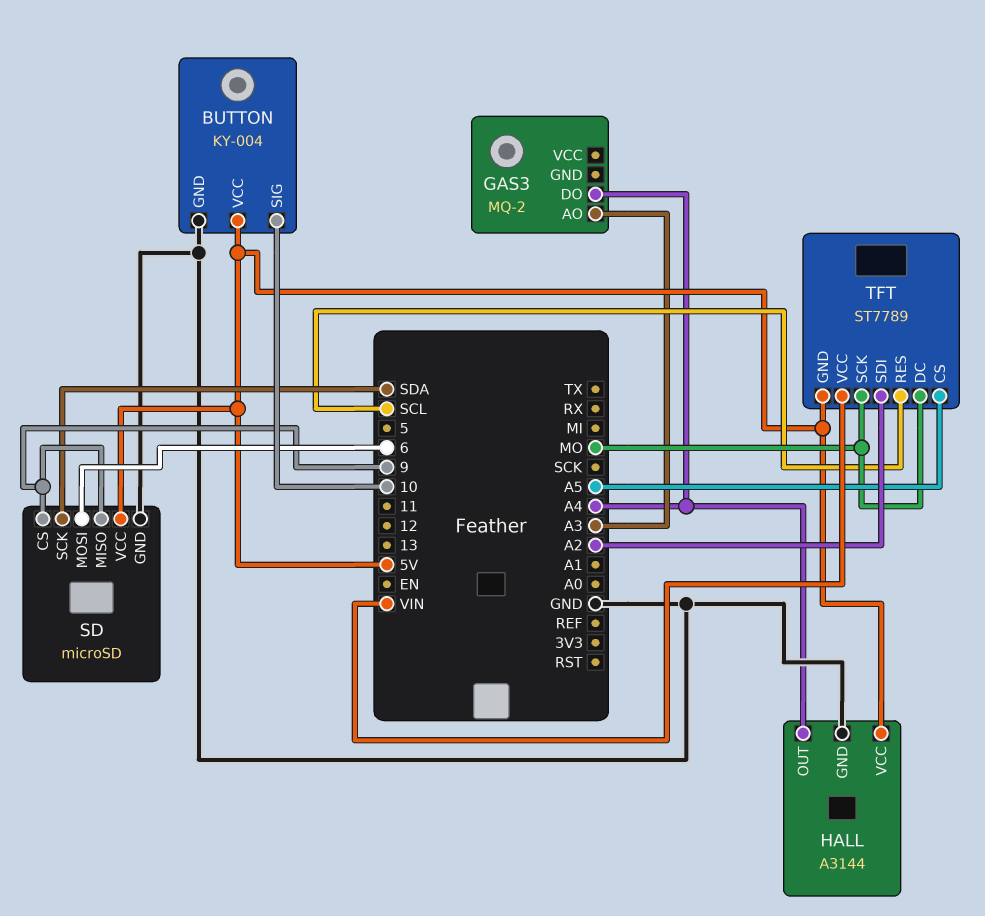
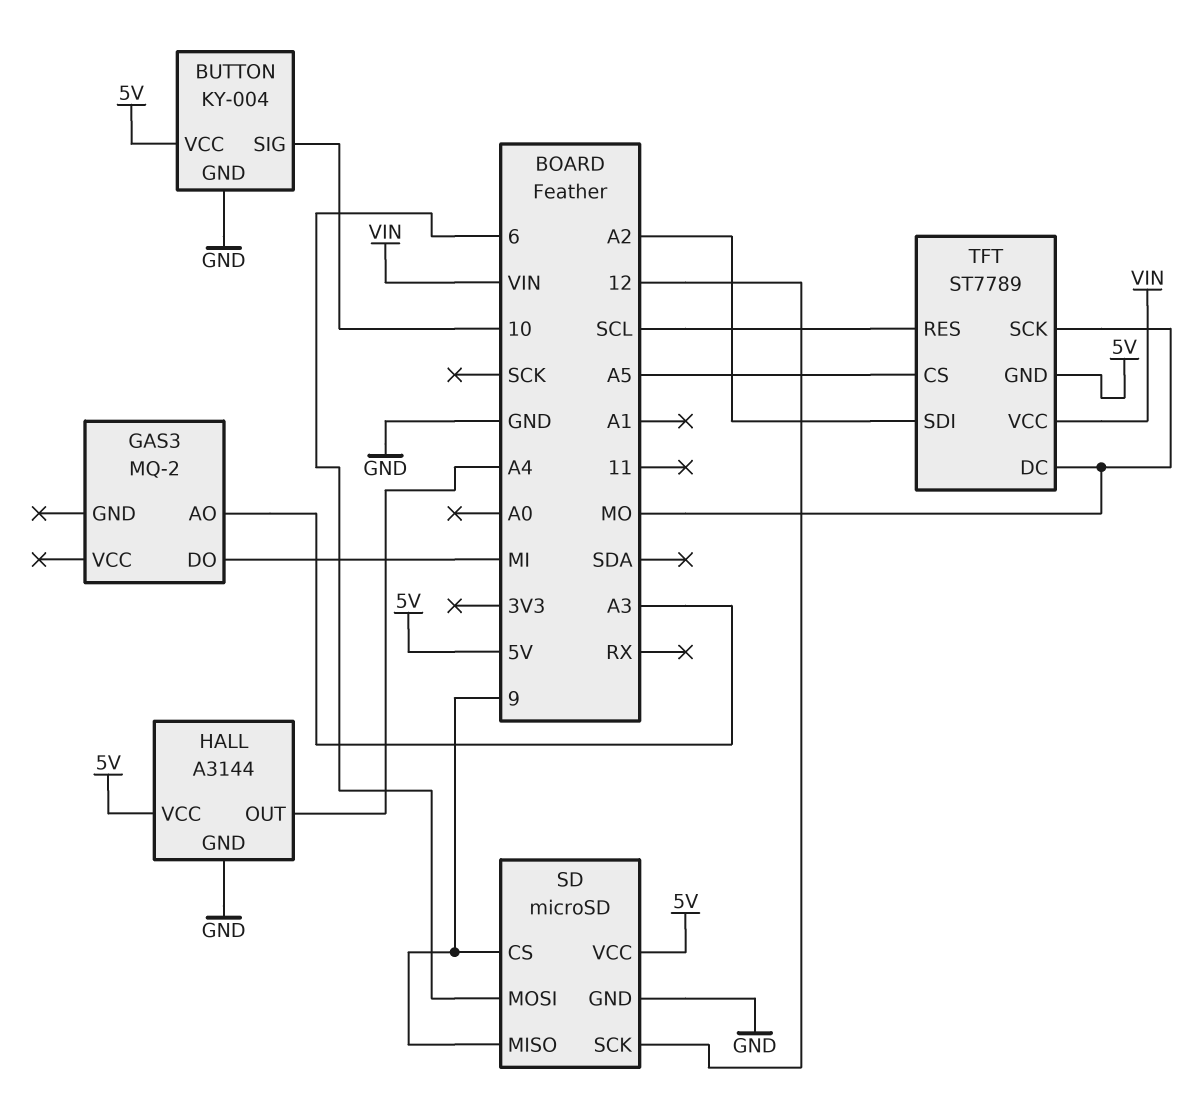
GAS3 pin DO: A4 -> MI
SD pin SCK: SDA -> 12

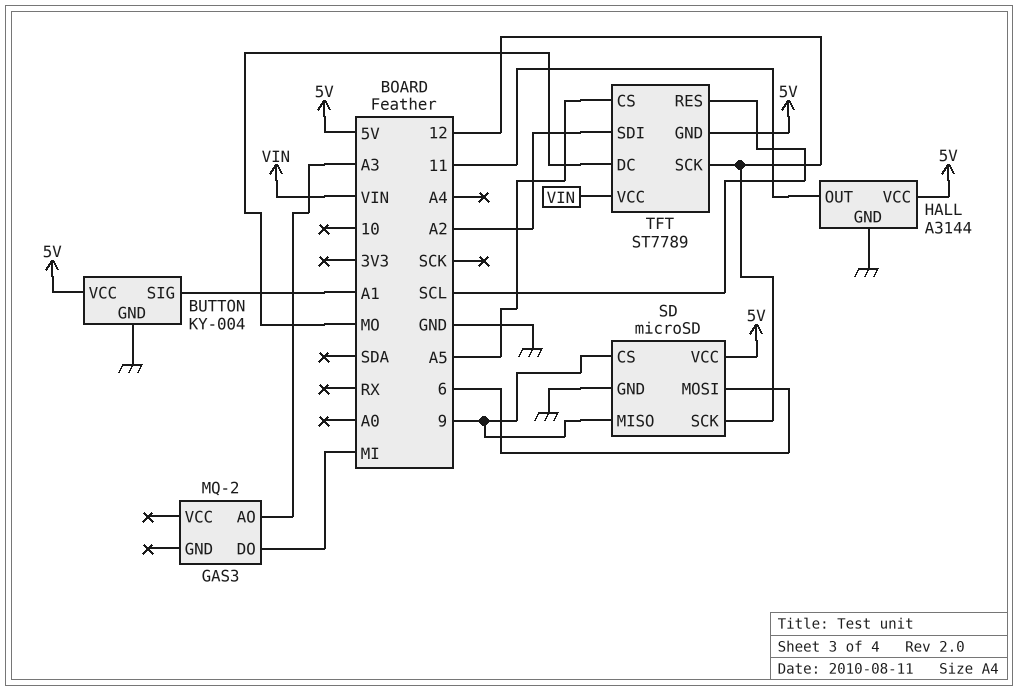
BUTTON pin SIG: 10 -> A1
HALL pin OUT: A4 -> 11
TFT pin SCK: MO -> 12

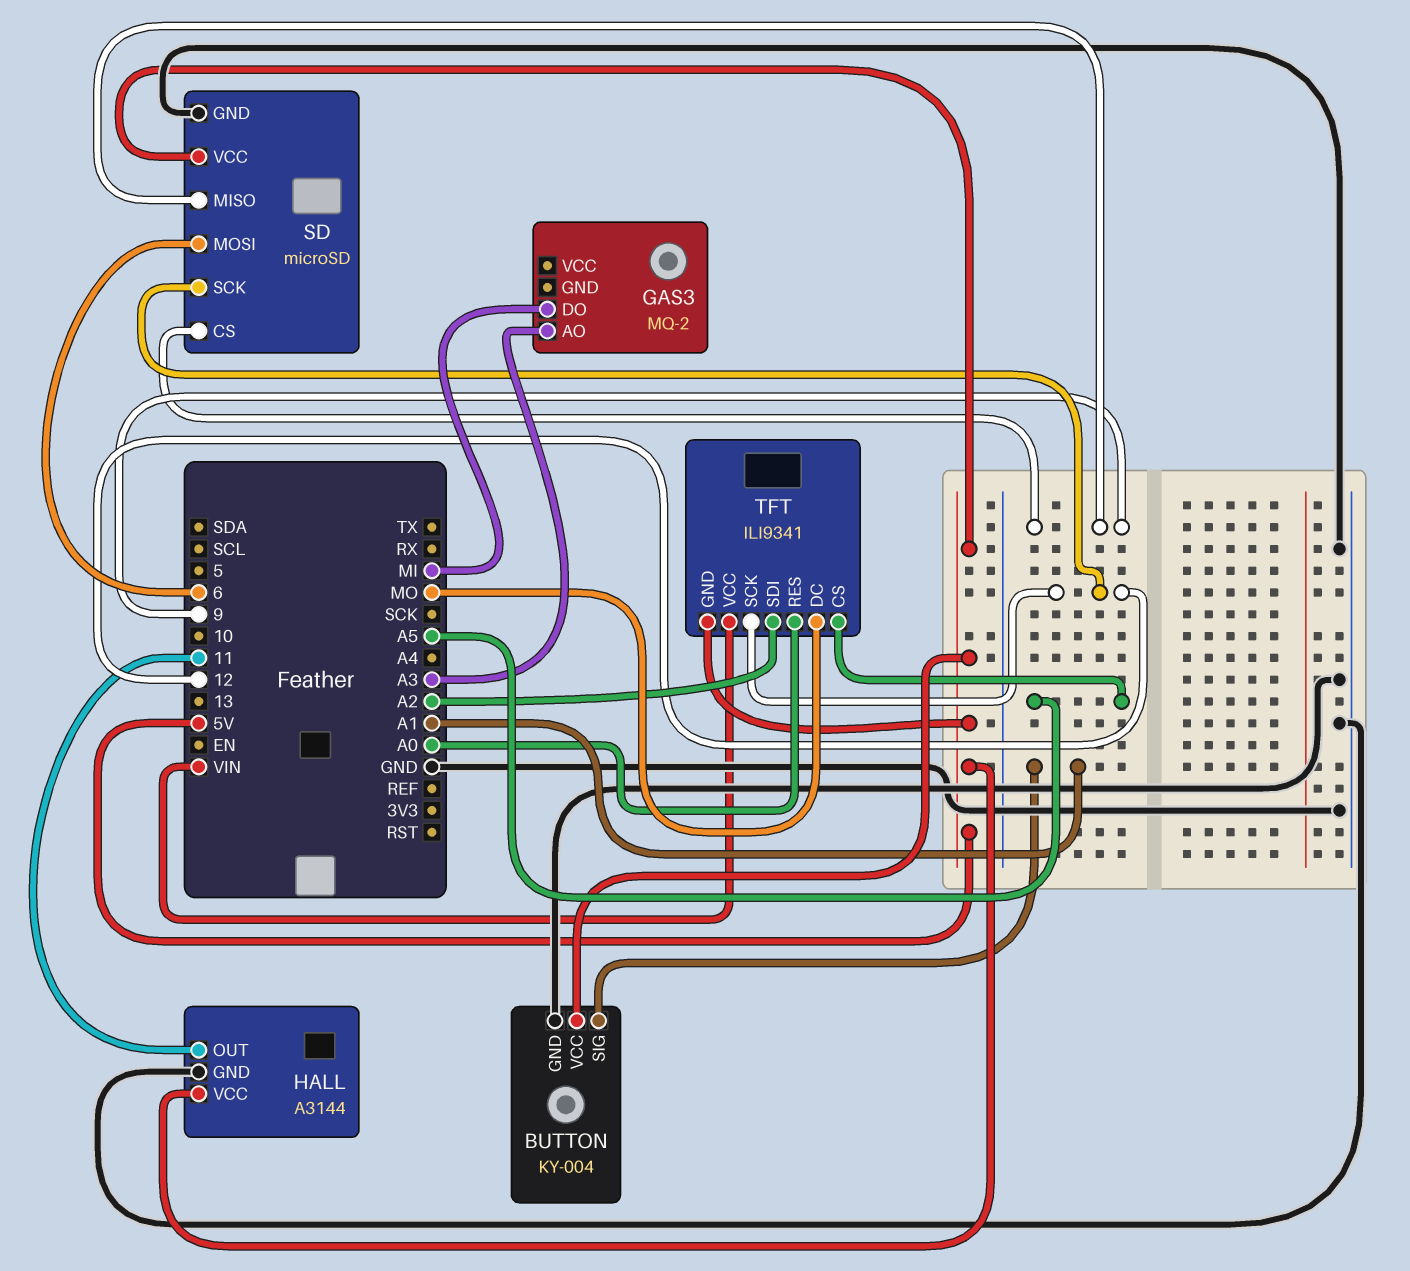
TFT: ST7789 -> ILI9341
TFT pin RES: SCL -> A0

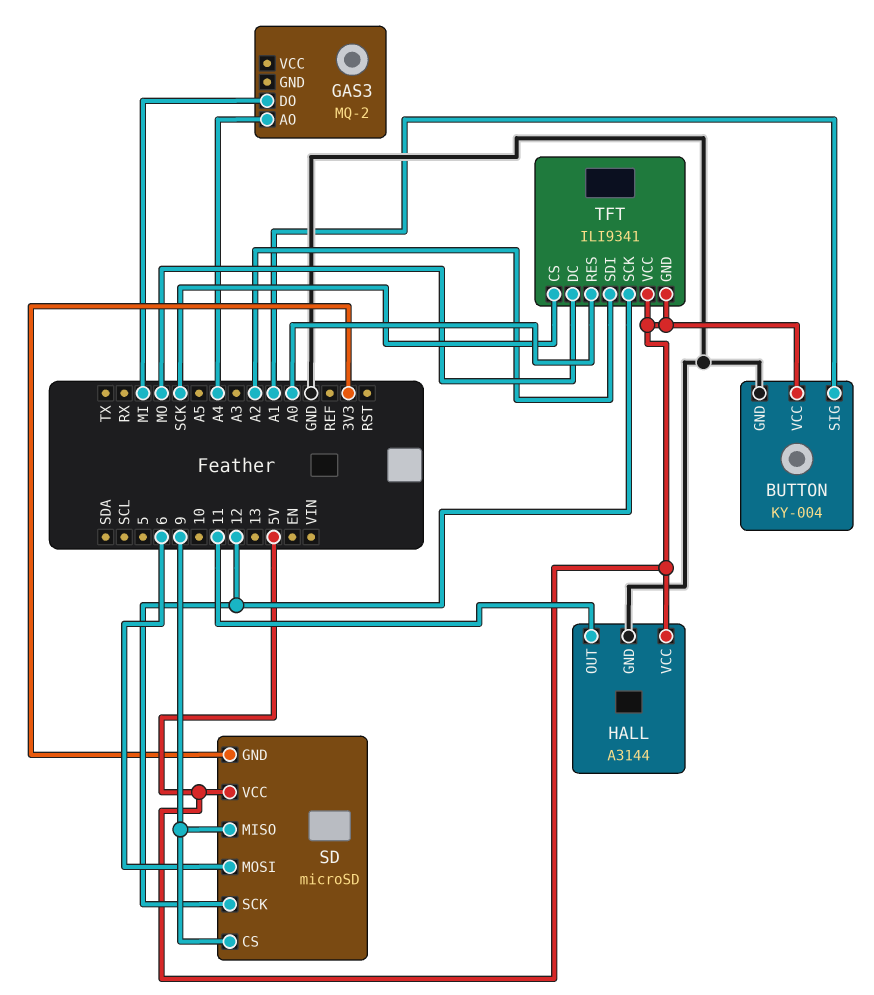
GAS3 pin AO: A3 -> A4
SD pin GND: GND -> 3V3
TFT pin CS: A5 -> SCK
TFT pin VCC: VIN -> 5V

